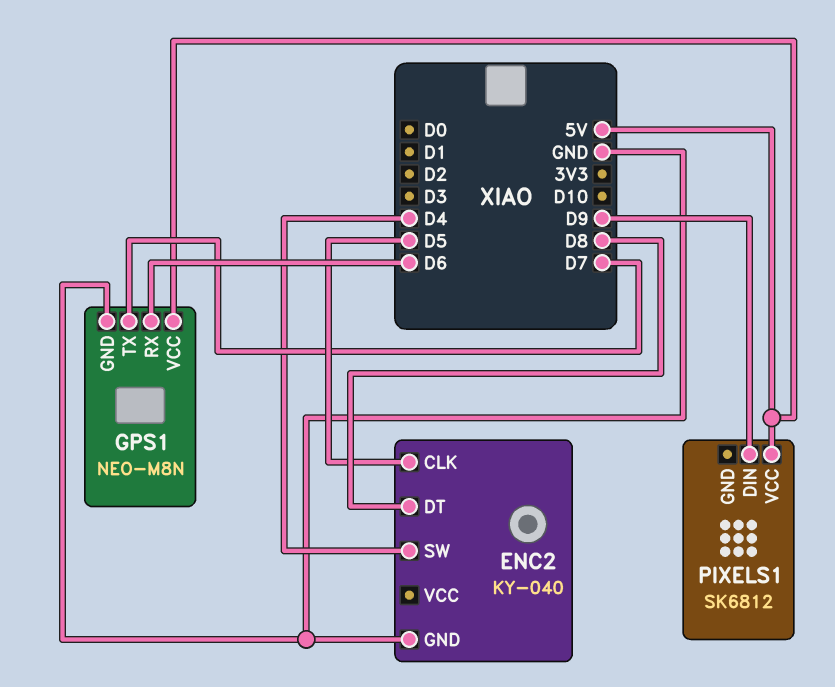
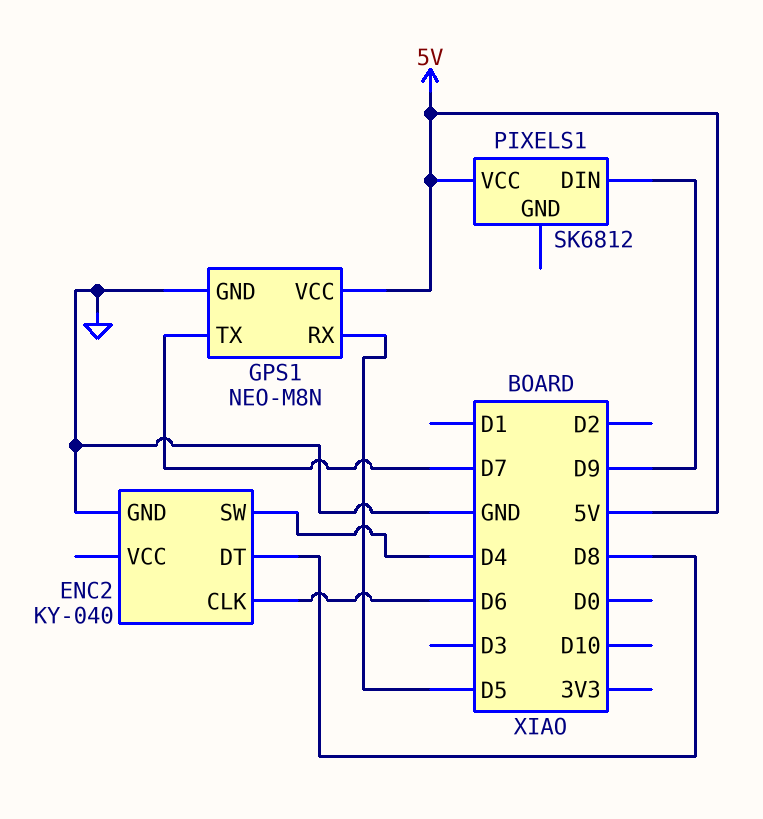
ENC2 pin CLK: D5 -> D6
GPS1 pin RX: D6 -> D5

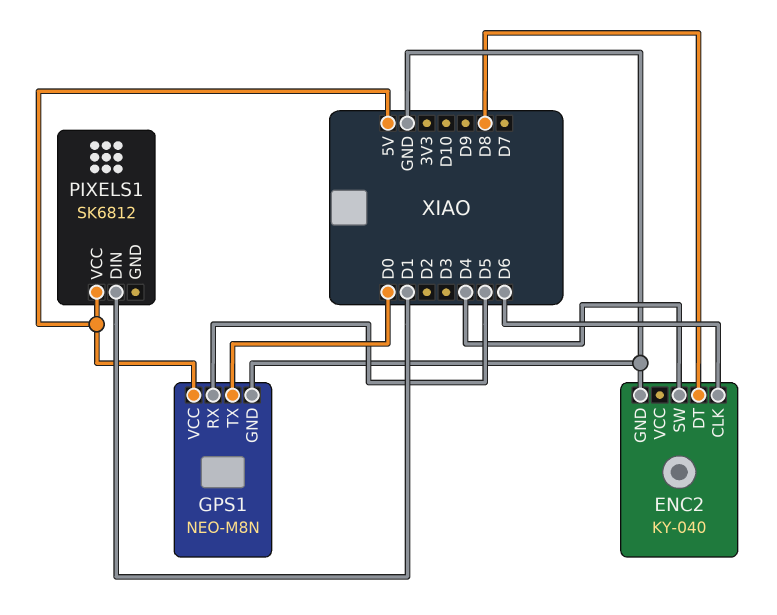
GPS1 pin TX: D7 -> D0
PIXELS1 pin DIN: D9 -> D1

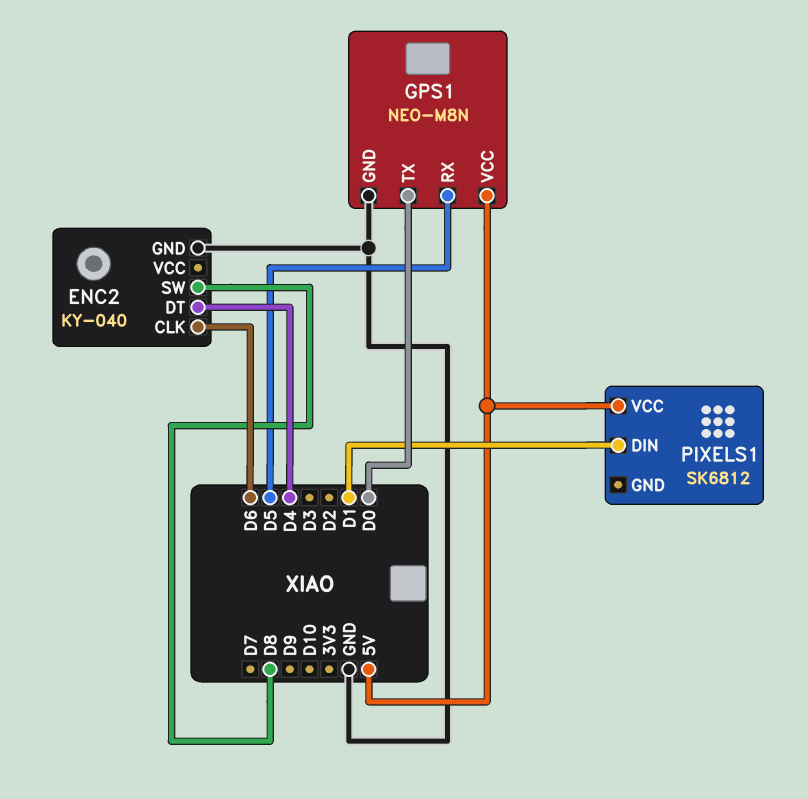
ENC2 pin DT: D8 -> D4
ENC2 pin SW: D4 -> D8

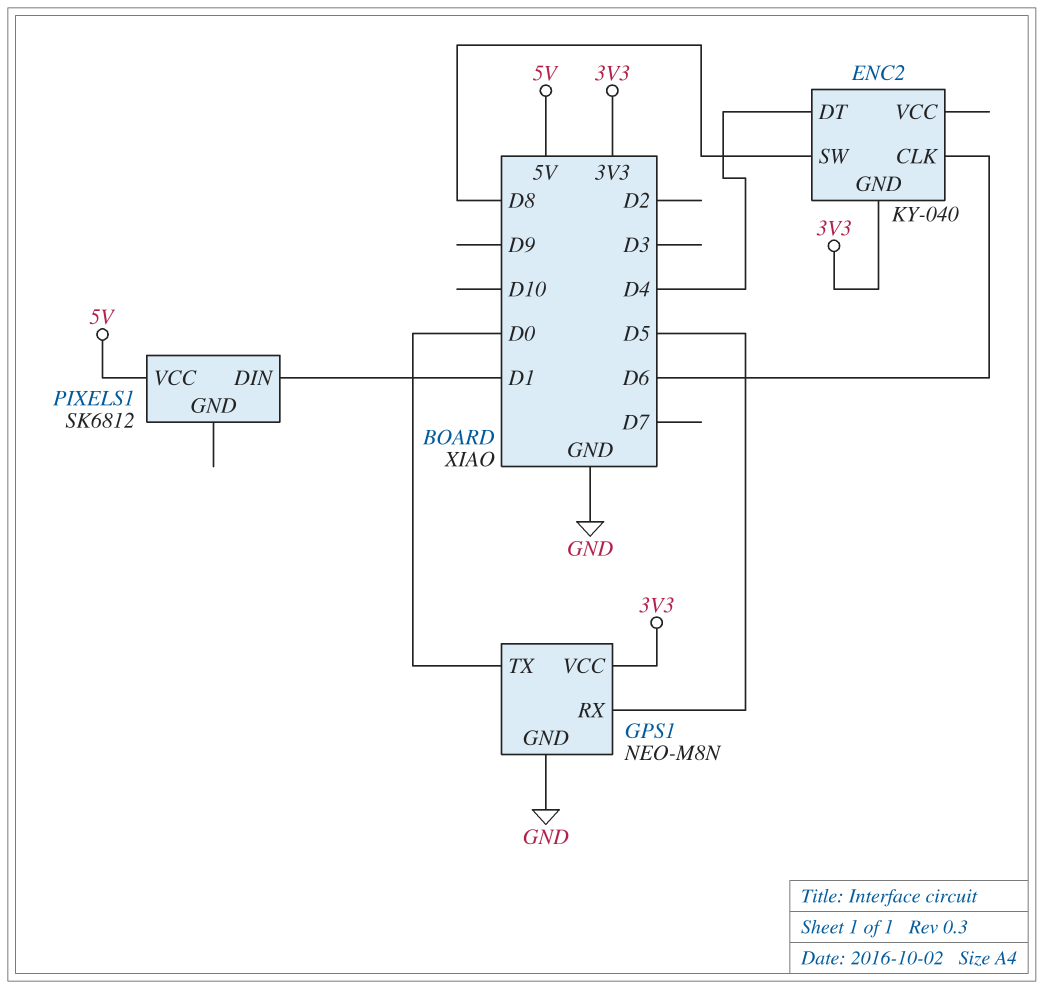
ENC2 pin GND: GND -> 3V3
GPS1 pin VCC: 5V -> 3V3

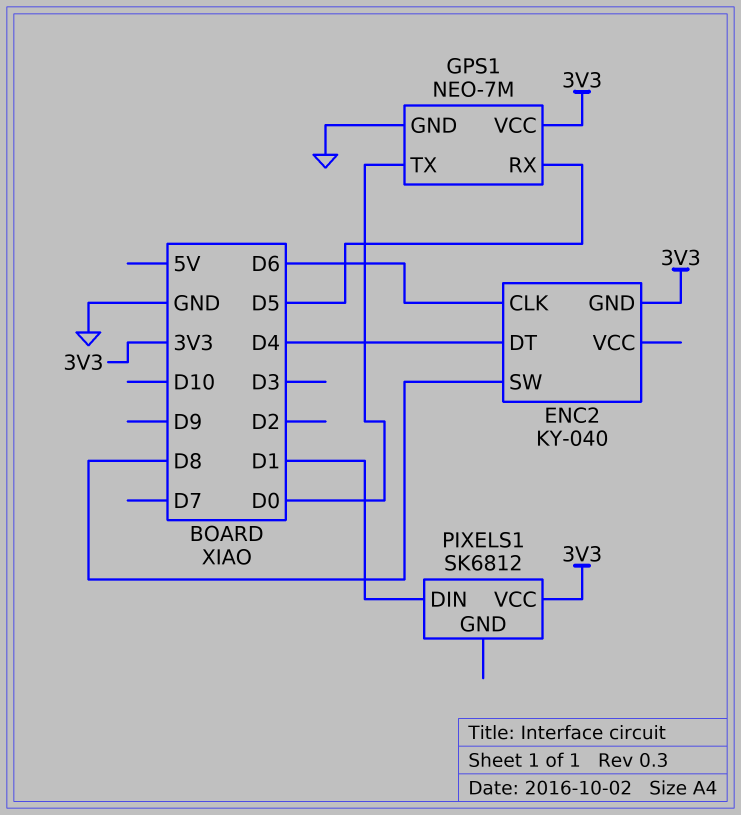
GPS1: NEO-M8N -> NEO-7M
PIXELS1 pin VCC: 5V -> 3V3

